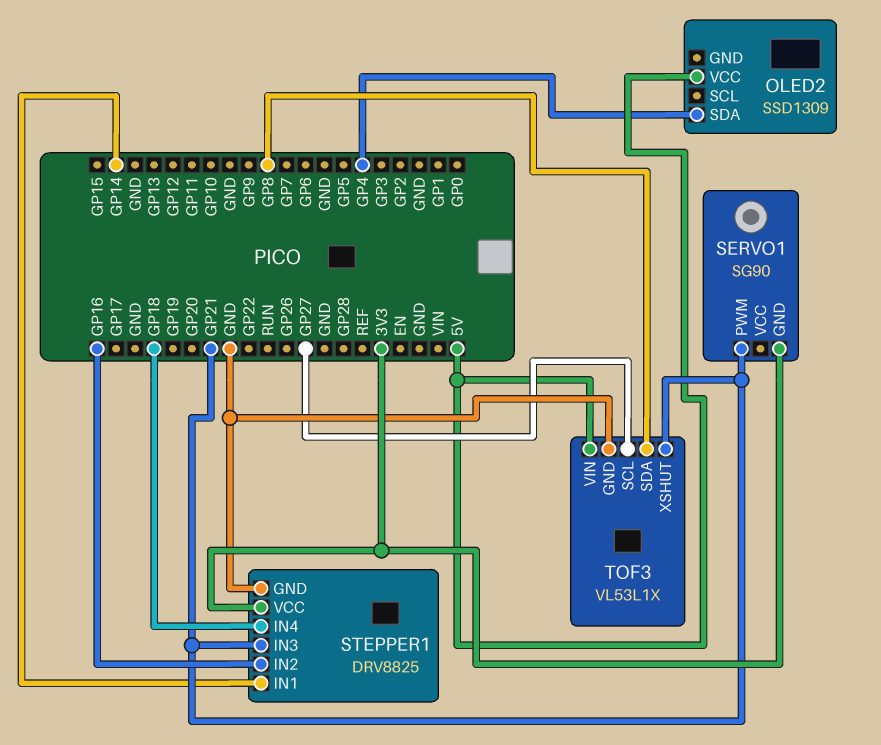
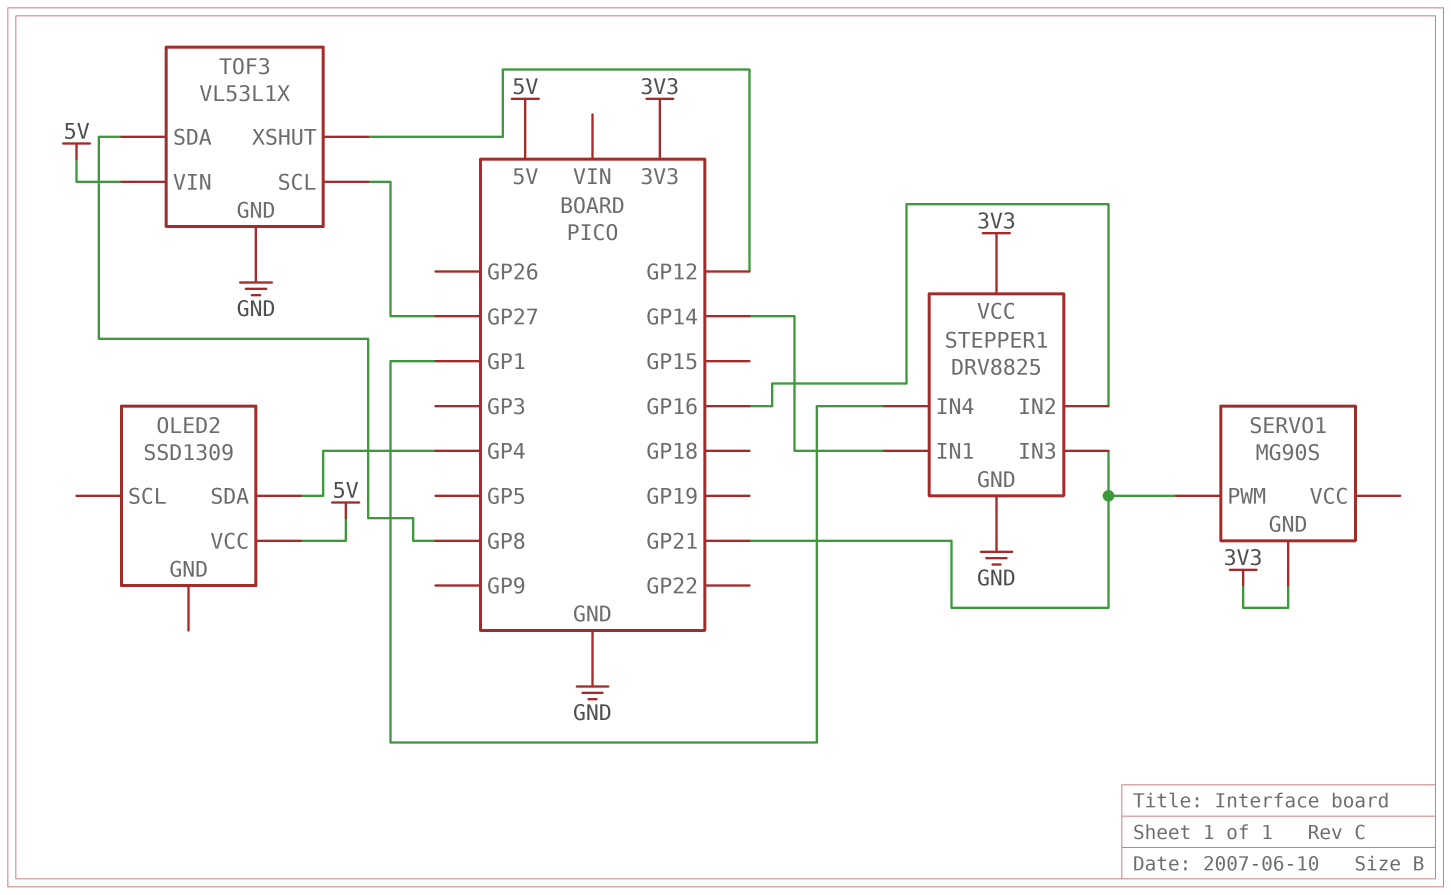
SERVO1: SG90 -> MG90S
STEPPER1 pin IN4: GP18 -> GP1
TOF3 pin XSHUT: GP21 -> GP12

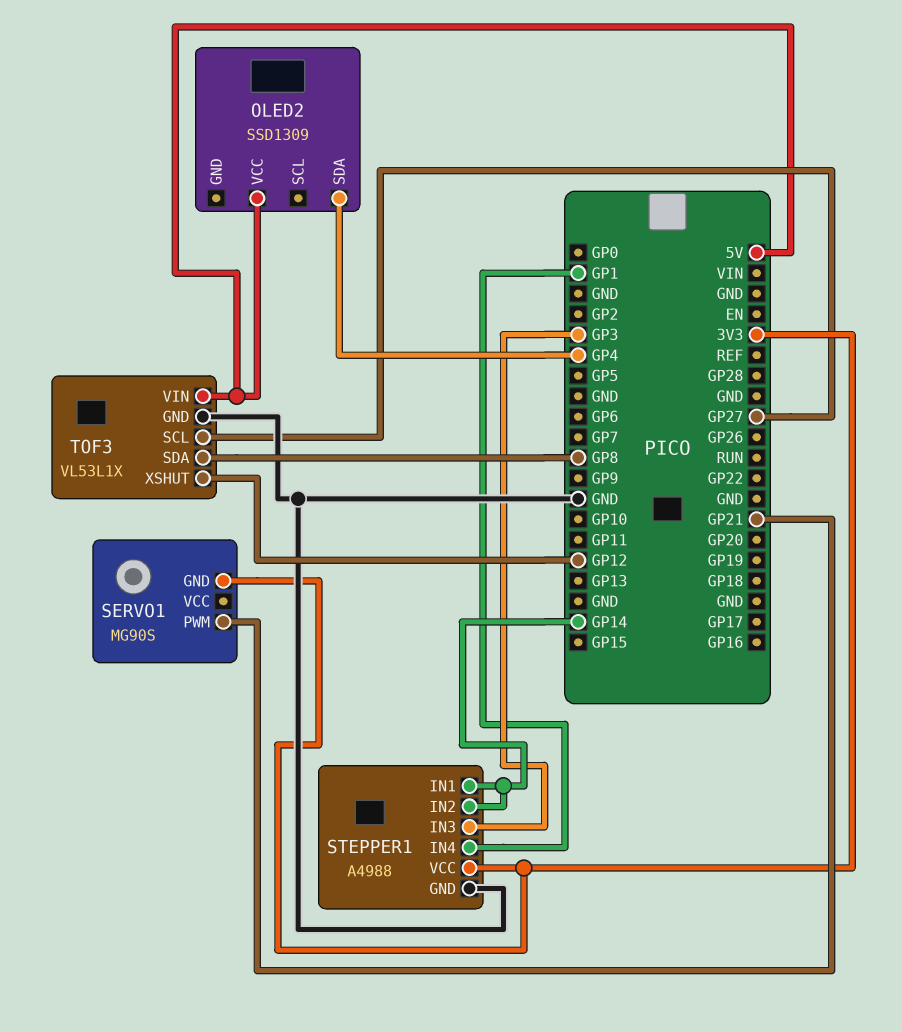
STEPPER1: DRV8825 -> A4988
STEPPER1 pin IN2: GP16 -> GP14
STEPPER1 pin IN3: GP21 -> GP3

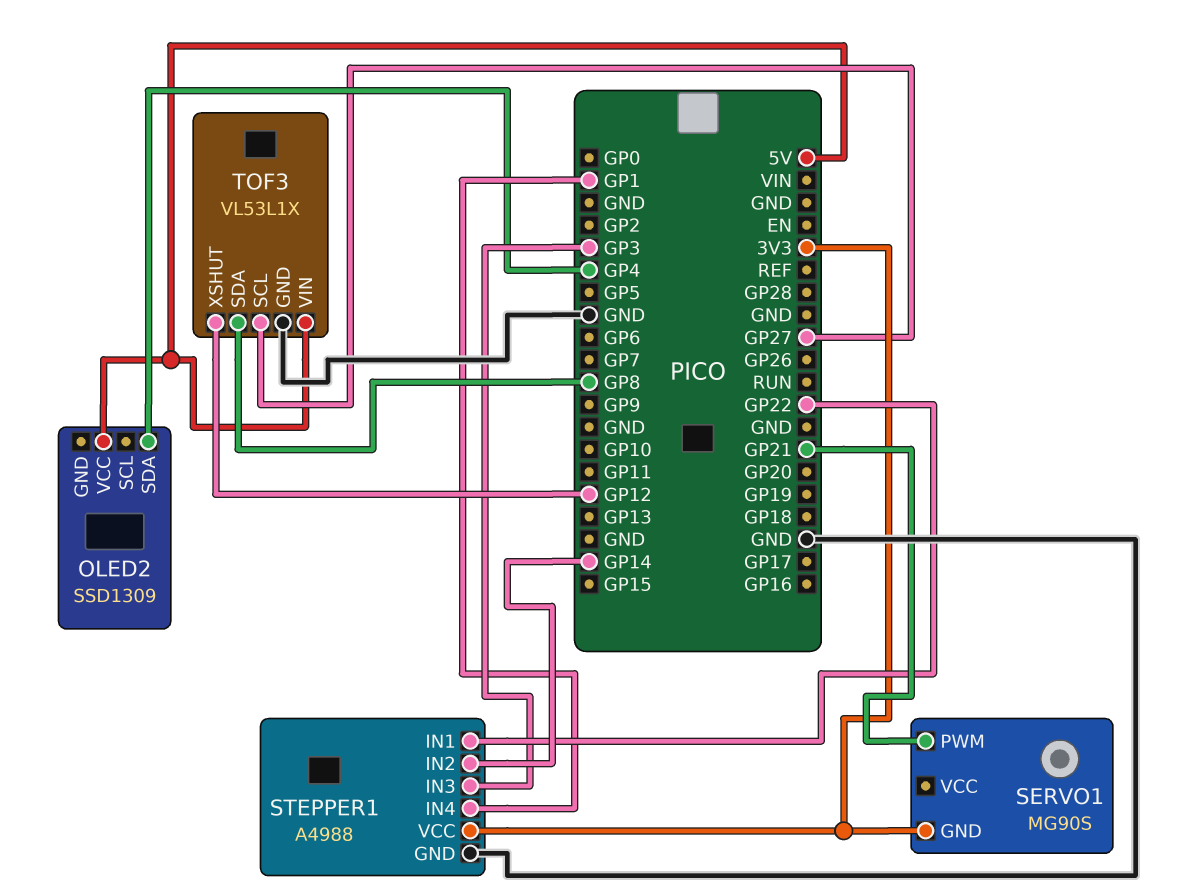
STEPPER1 pin IN1: GP14 -> GP22

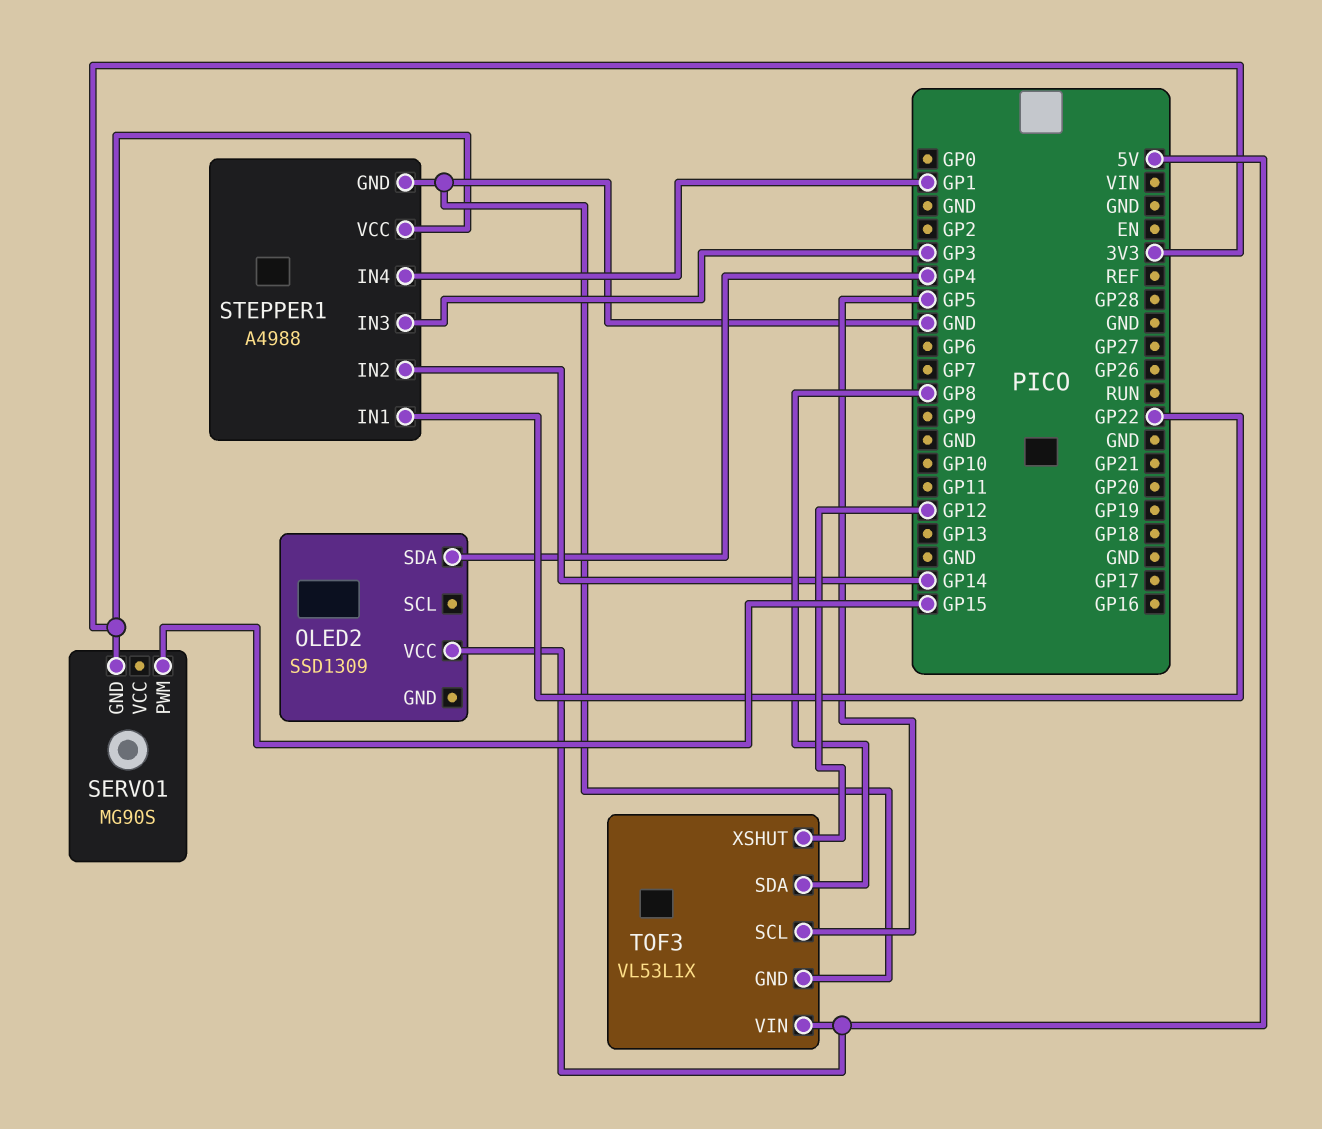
SERVO1 pin PWM: GP21 -> GP15
TOF3 pin SCL: GP27 -> GP5

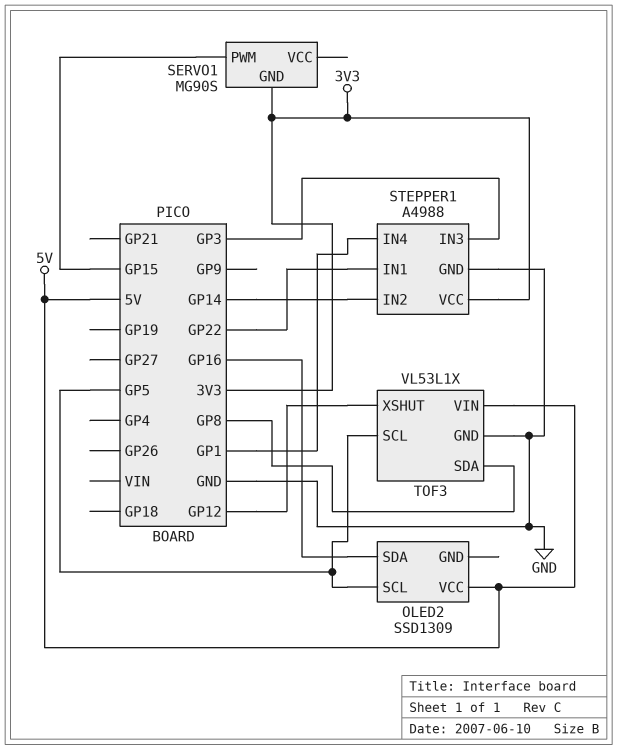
OLED2 pin SCL: none -> GP5
OLED2 pin SDA: GP4 -> GP16

